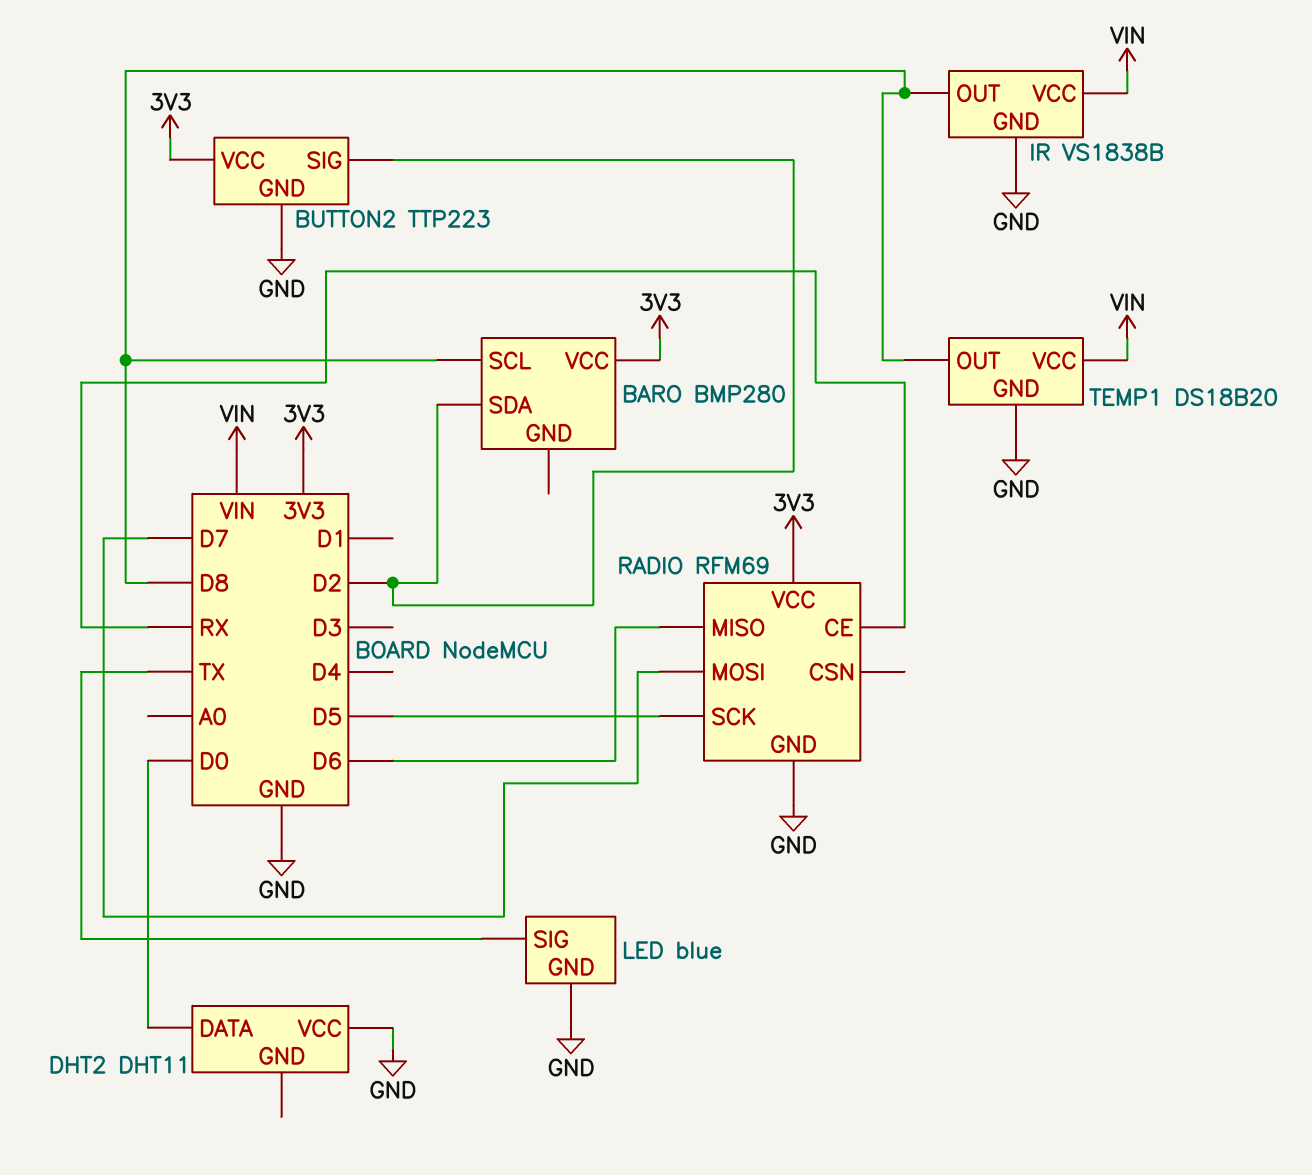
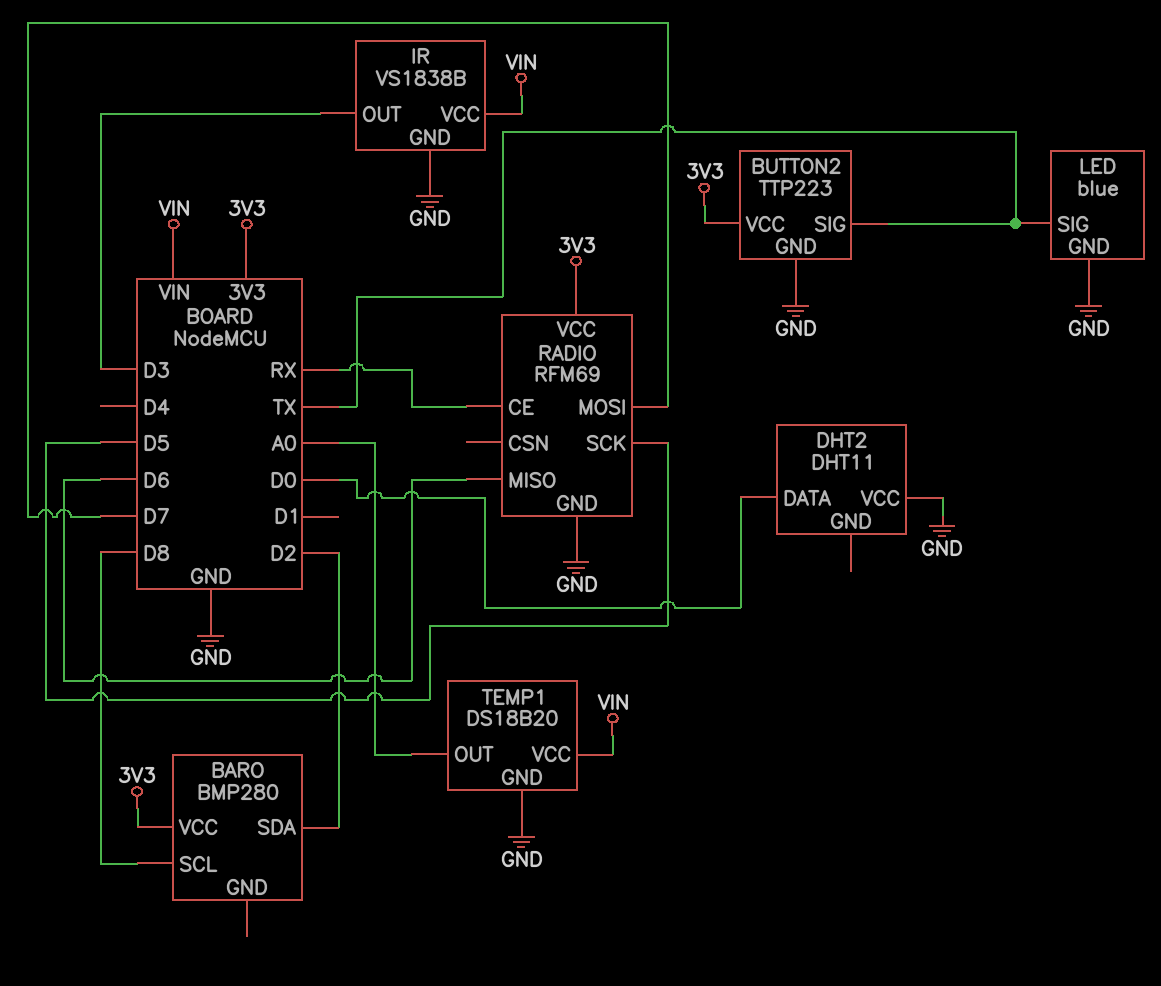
BUTTON2 pin SIG: D2 -> TX
IR pin OUT: D8 -> D3
TEMP1 pin OUT: D8 -> A0

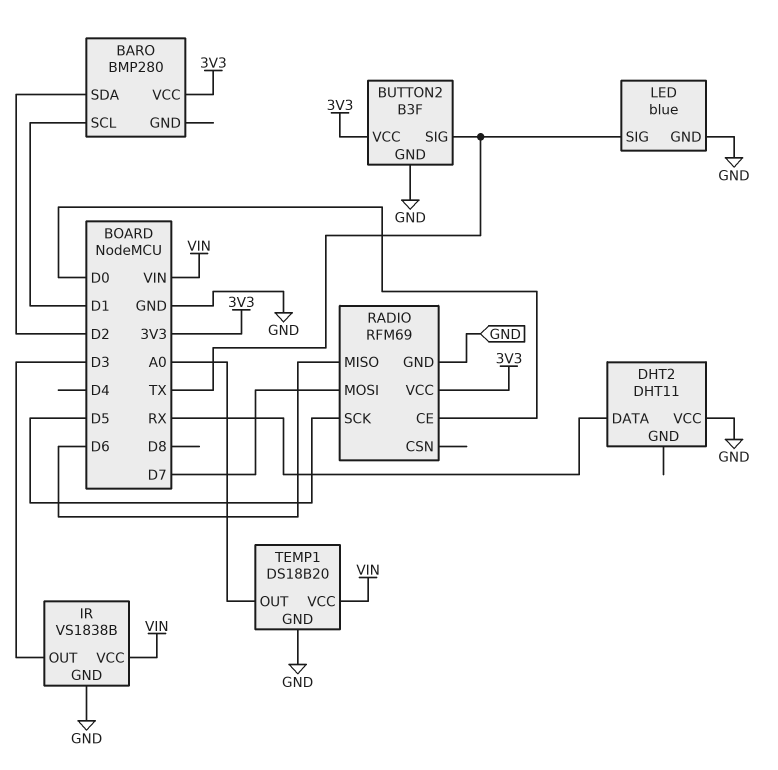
BARO pin SCL: D8 -> D1
BUTTON2: TTP223 -> B3F
DHT2 pin DATA: D0 -> RX
RADIO pin CE: RX -> D0

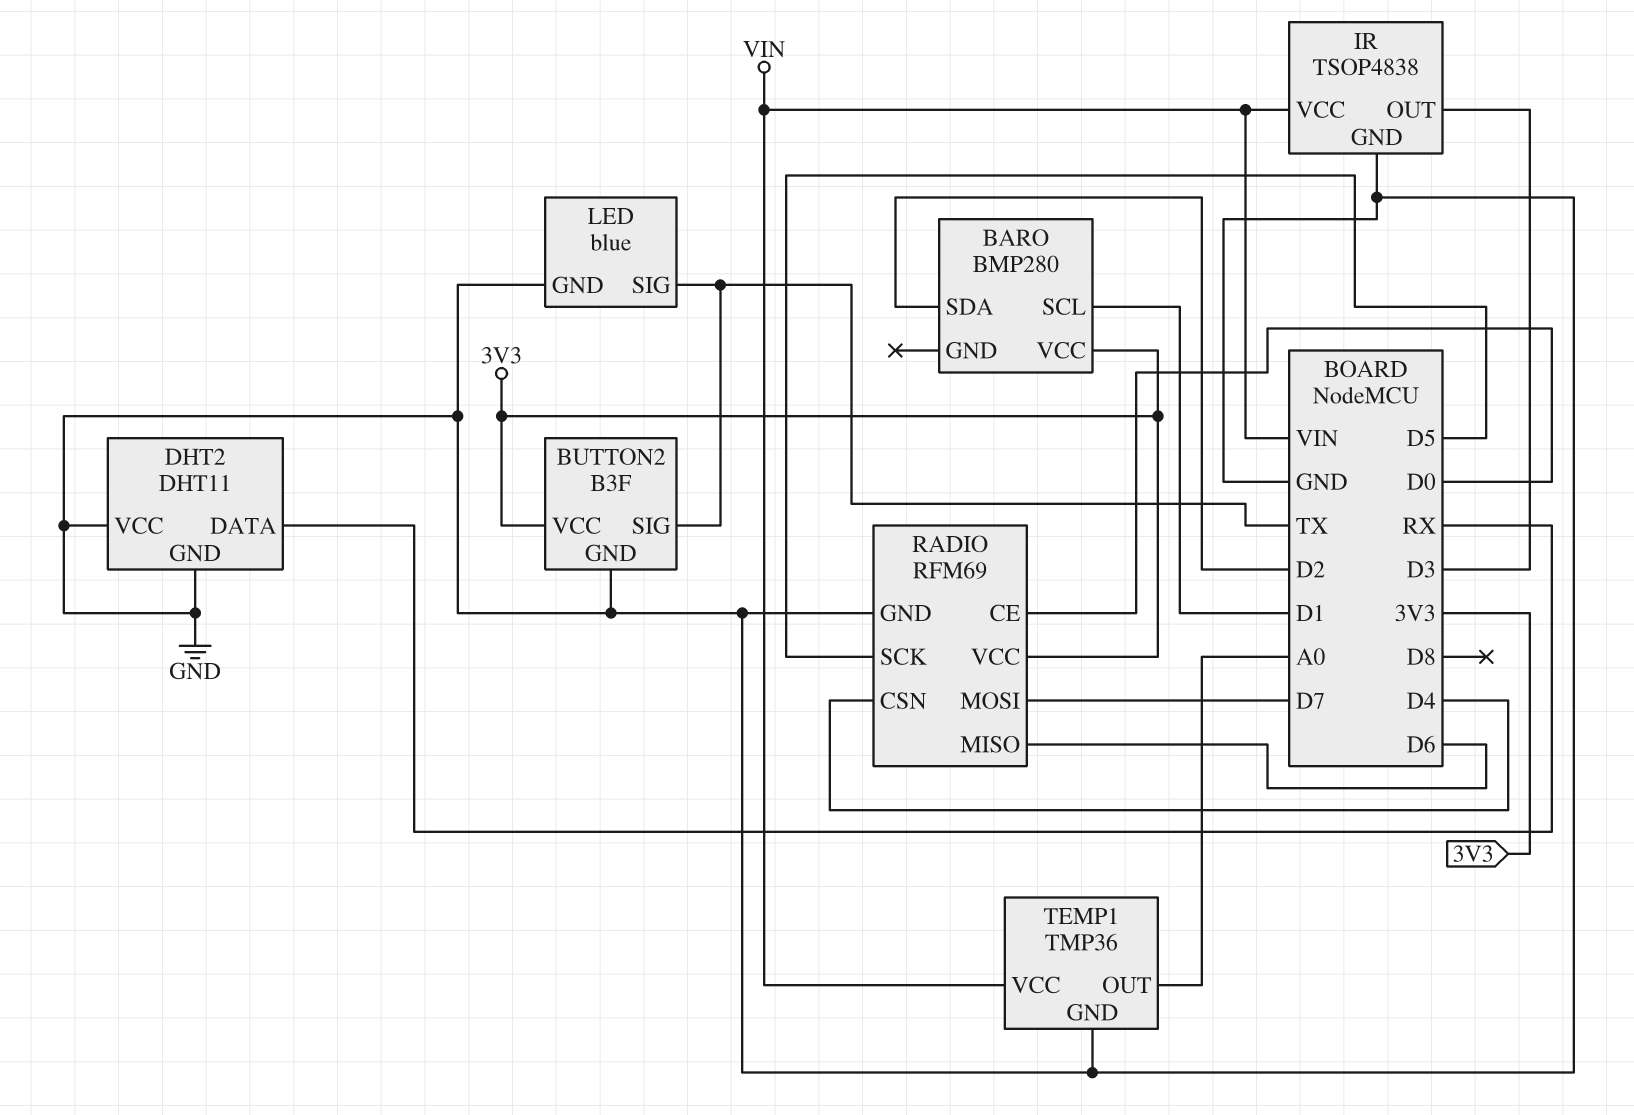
DHT2 pin GND: none -> GND
IR: VS1838B -> TSOP4838
RADIO pin CSN: none -> D4
TEMP1: DS18B20 -> TMP36

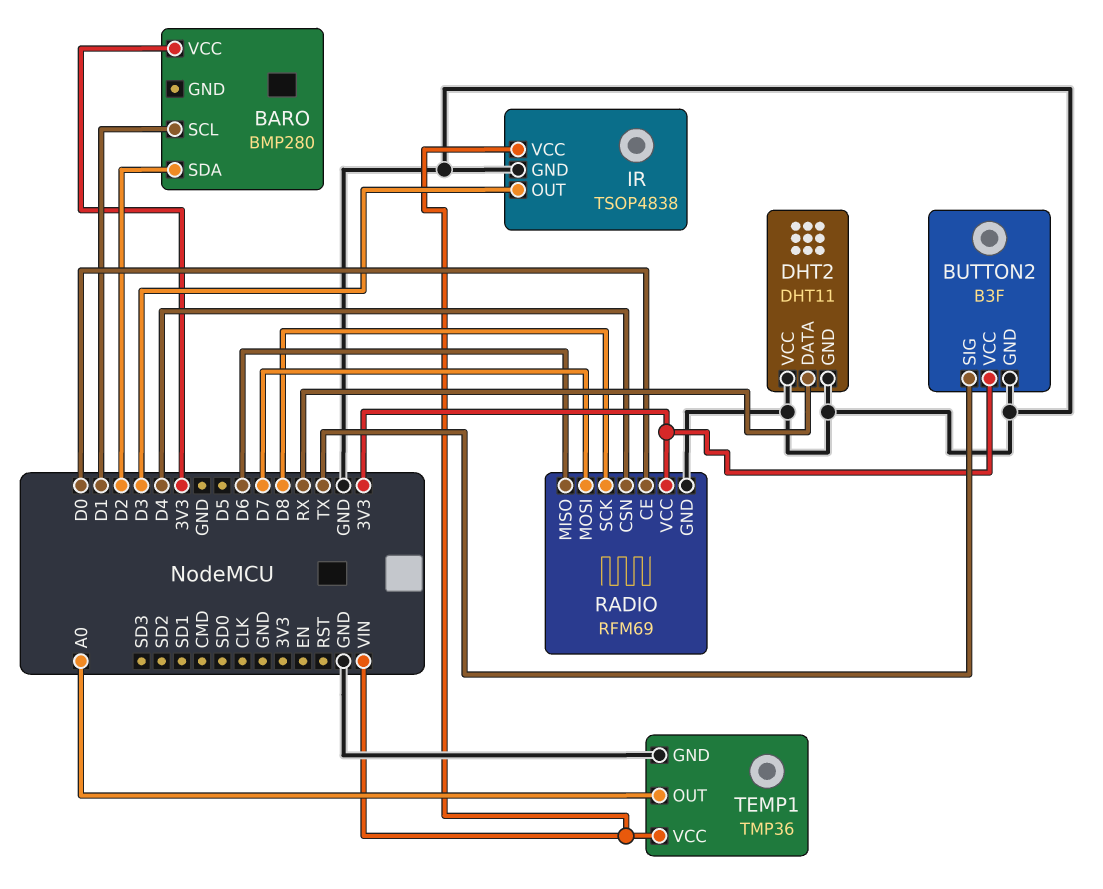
LED: blue -> none
LED pin GND: GND -> none
LED pin SIG: TX -> none
RADIO pin SCK: D5 -> D8

